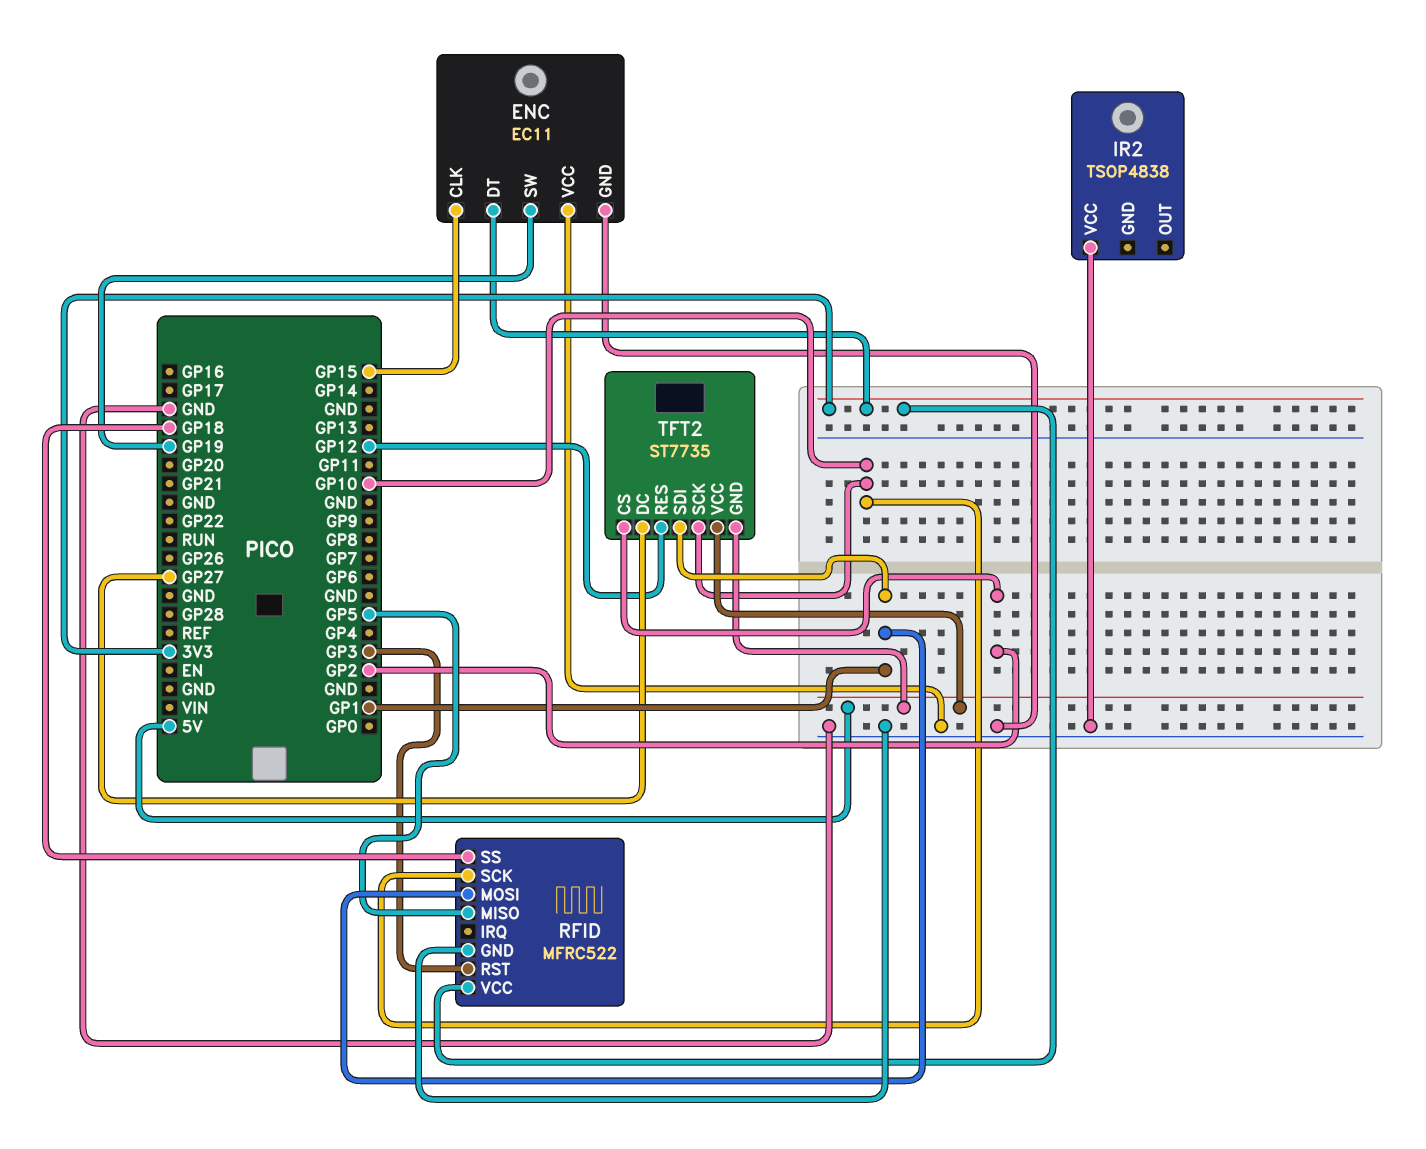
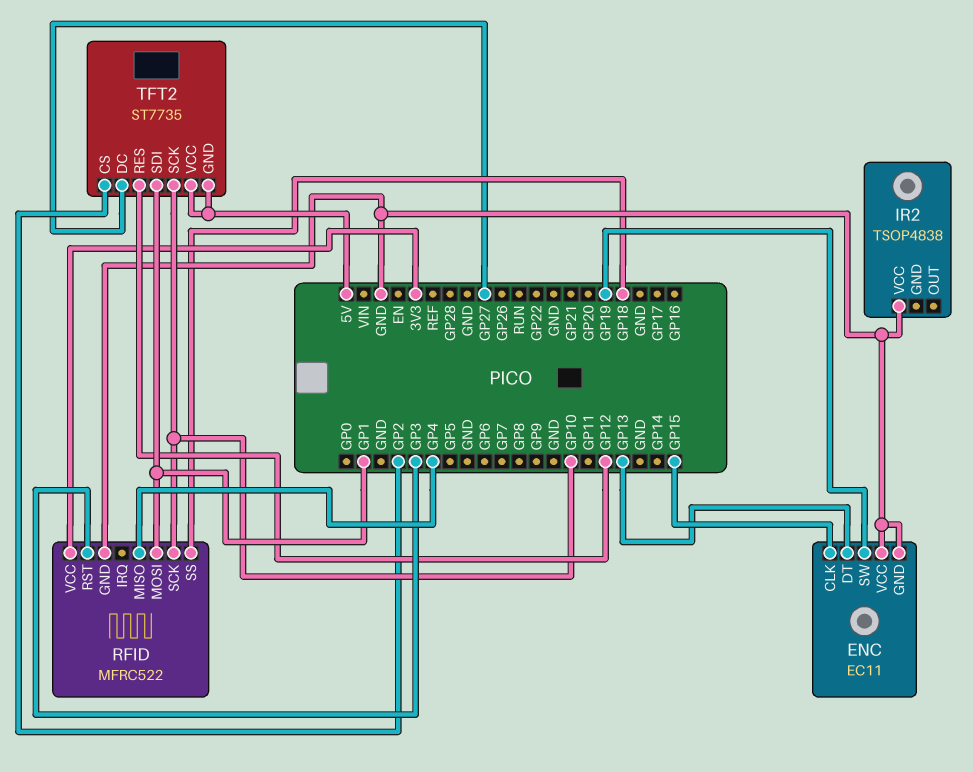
ENC pin DT: 3V3 -> GP13
RFID pin MISO: GP5 -> GP4

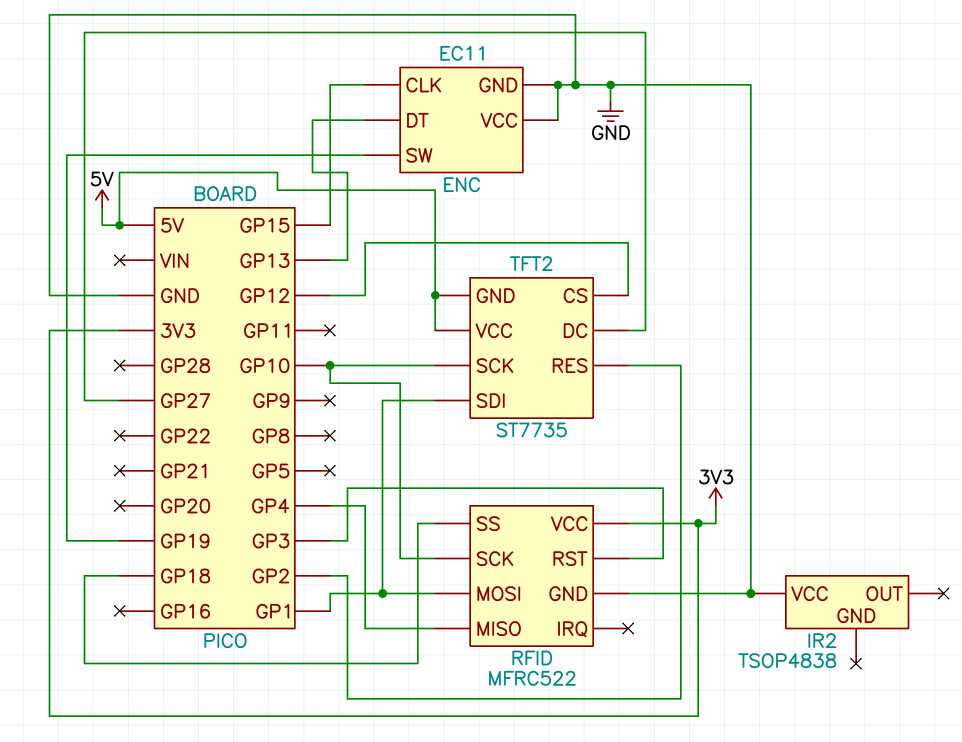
TFT2 pin CS: GP2 -> GP12
TFT2 pin RES: GP12 -> GP2

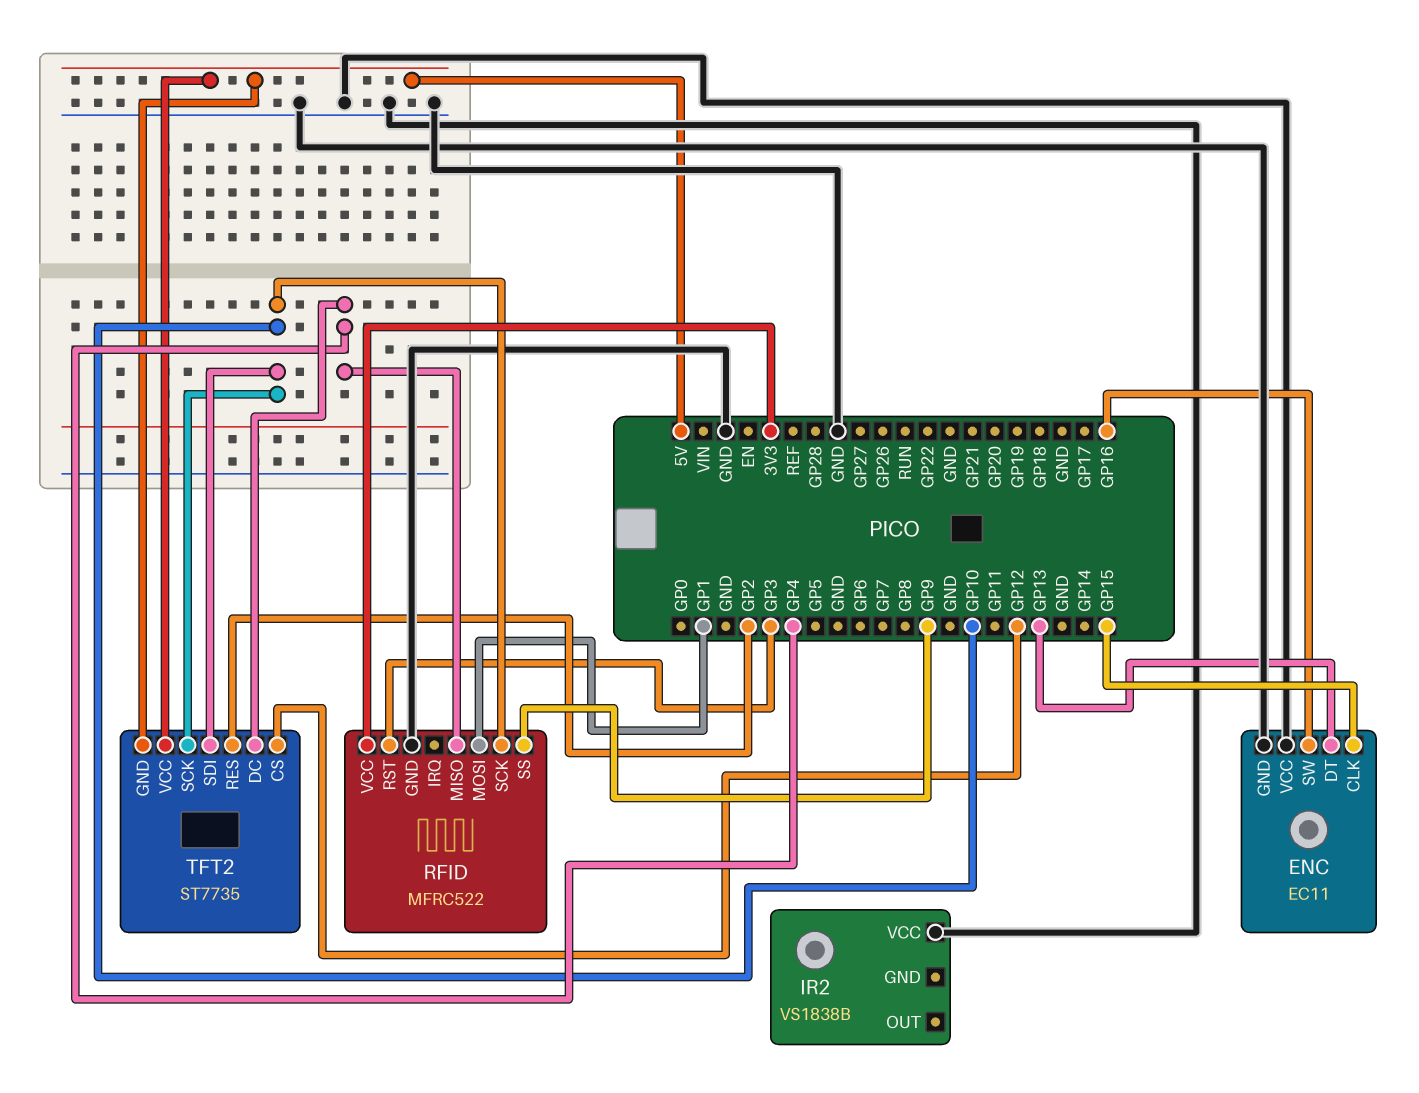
ENC pin SW: GP19 -> GP16
IR2: TSOP4838 -> VS1838B
RFID pin SS: GP18 -> GP9
TFT2 pin DC: GP27 -> GP4
TFT2 pin SDI: GP1 -> GP10

